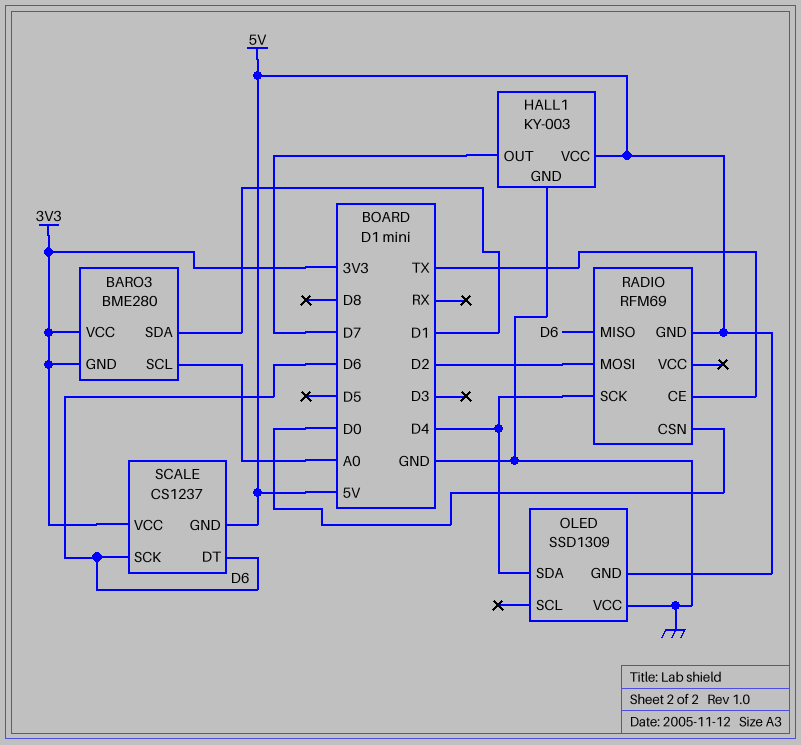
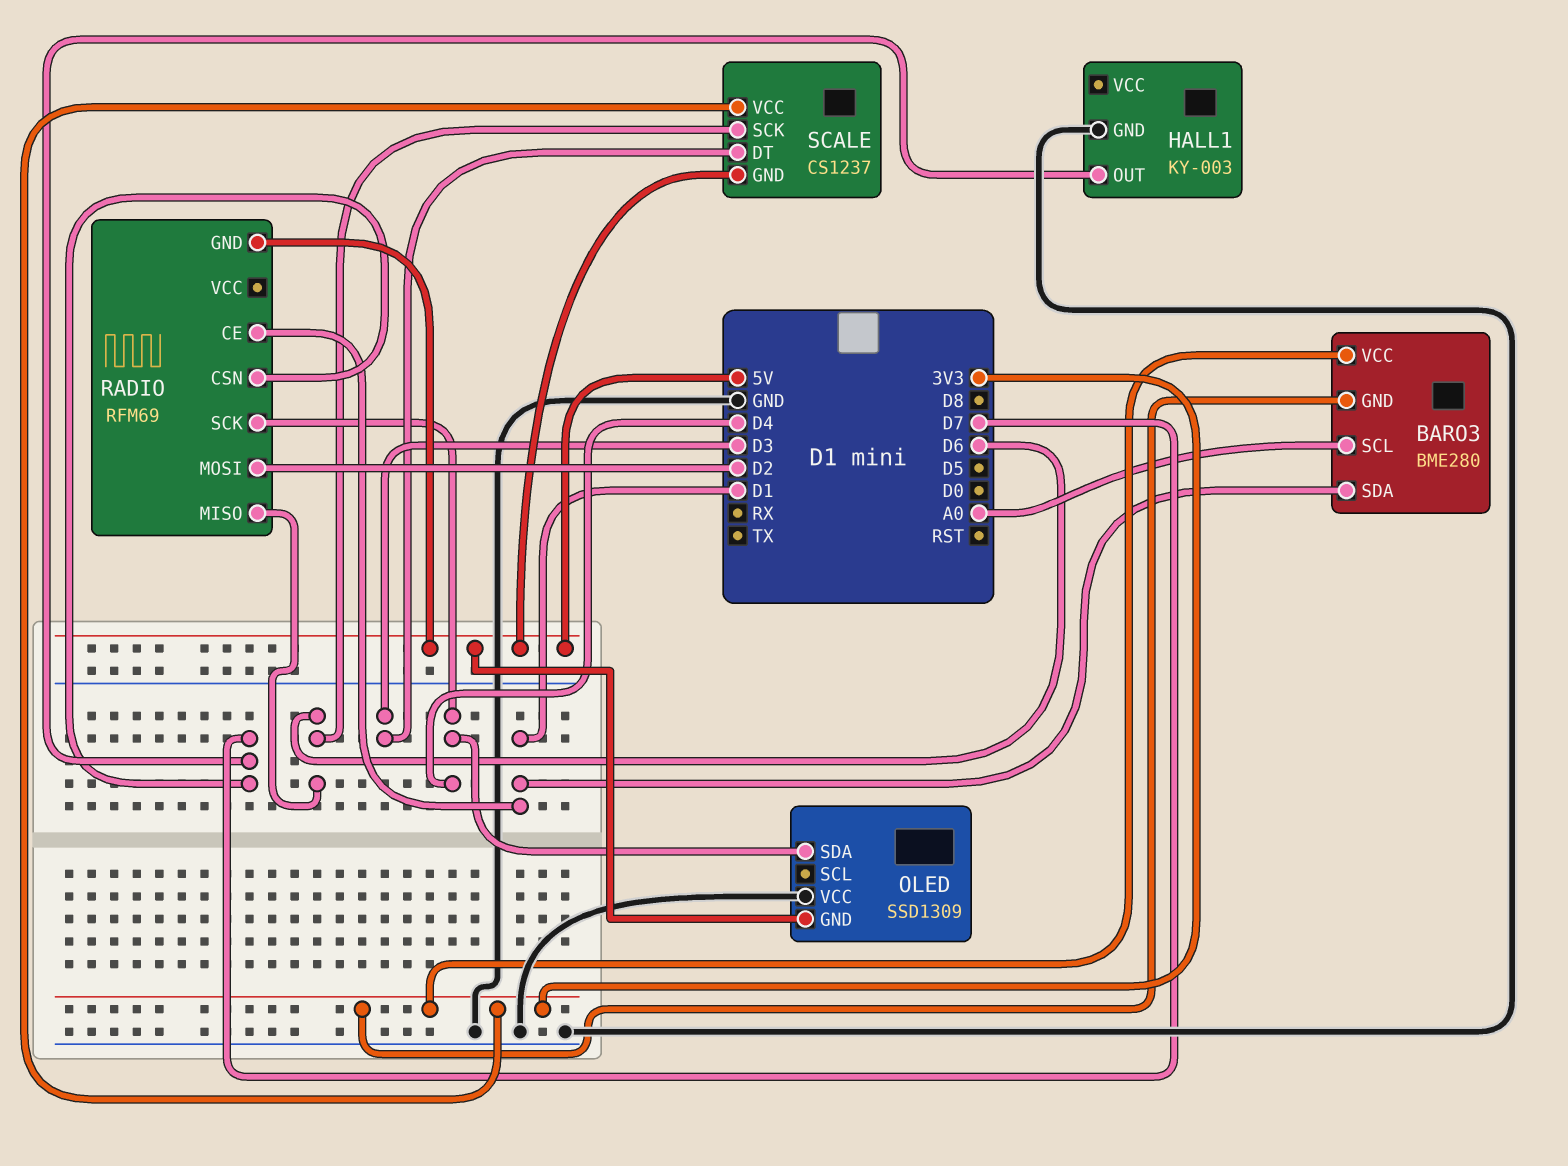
HALL1 pin VCC: 5V -> none
RADIO pin CE: TX -> D1
RADIO pin CSN: D0 -> D7
SCALE pin DT: D6 -> D3

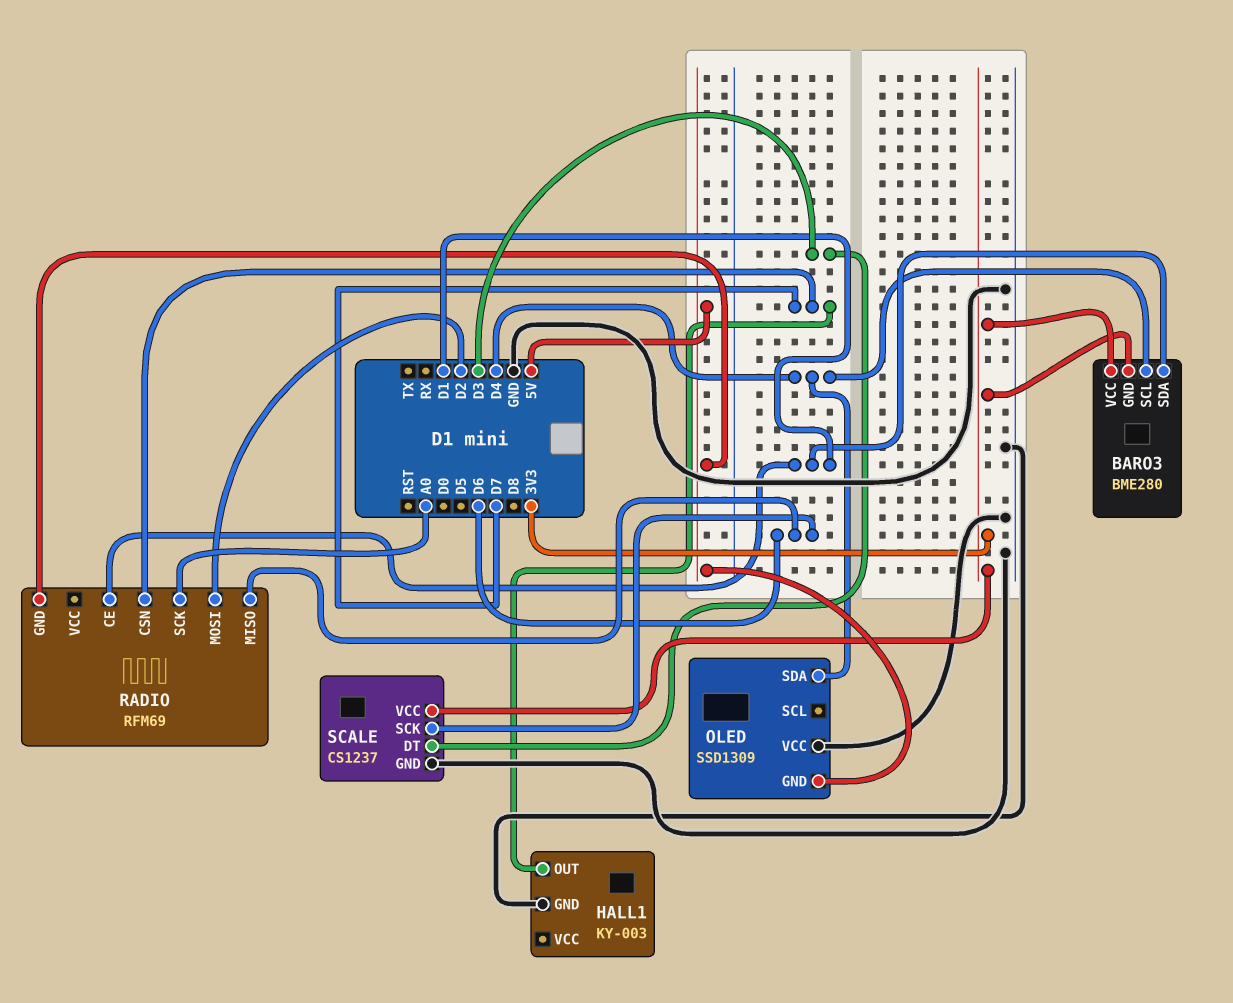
BARO3 pin SCL: A0 -> D4
RADIO pin SCK: D4 -> A0
SCALE pin GND: 5V -> GND

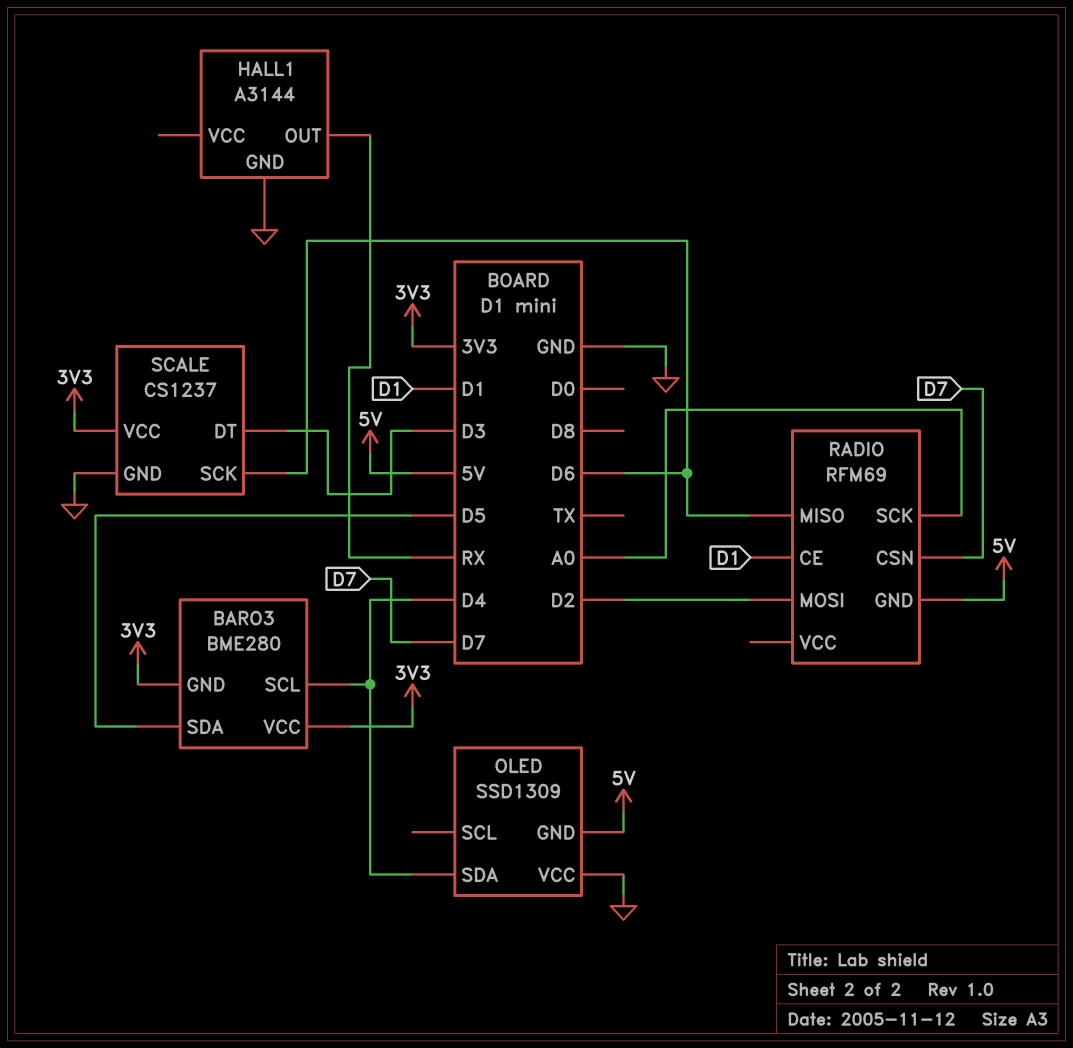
BARO3 pin SDA: D1 -> D5
HALL1: KY-003 -> A3144
HALL1 pin OUT: D7 -> RX

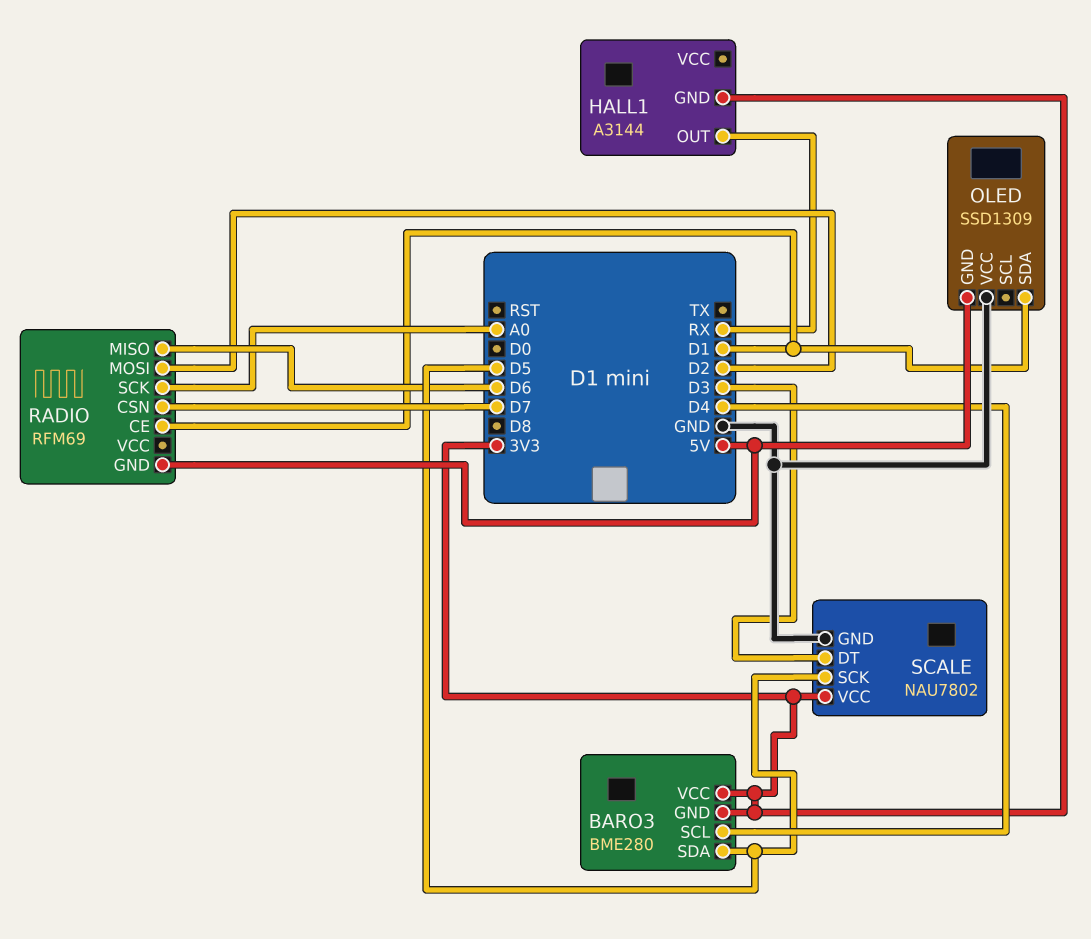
HALL1 pin GND: GND -> 3V3
OLED pin SDA: D4 -> D1
SCALE: CS1237 -> NAU7802
SCALE pin SCK: D6 -> D5

